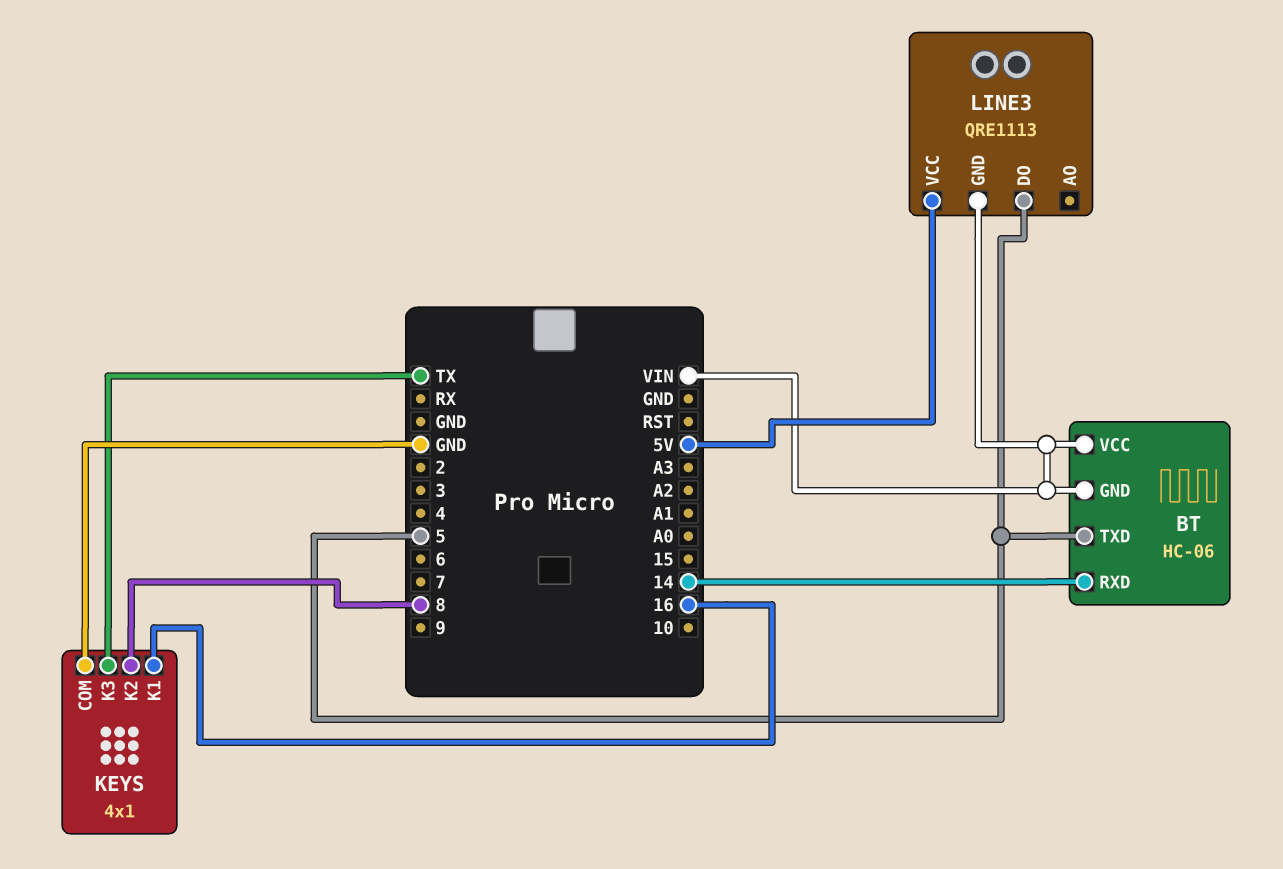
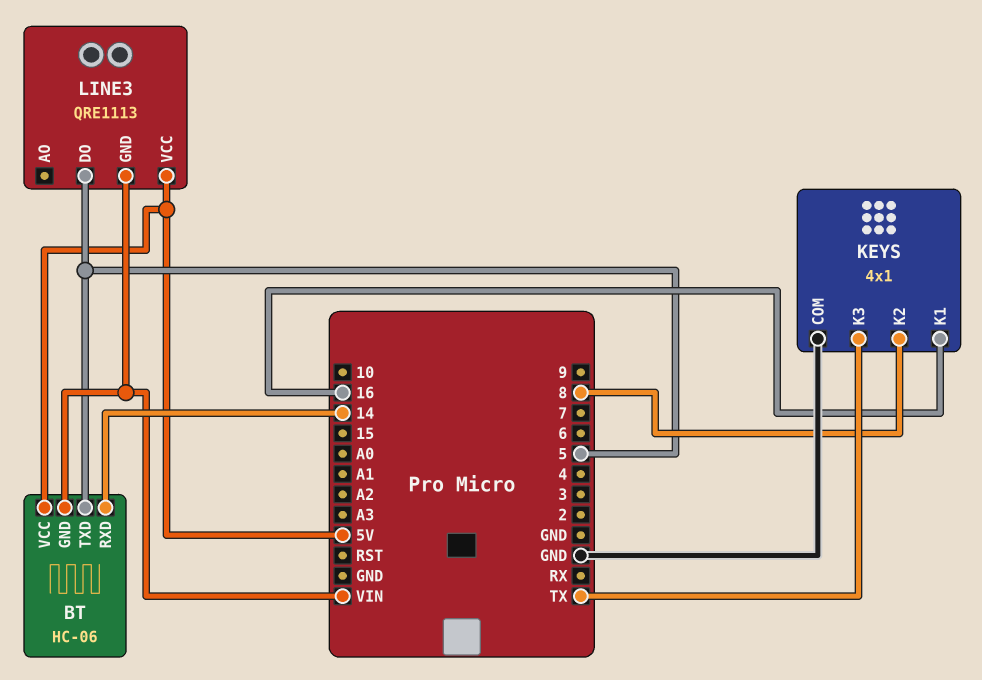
BT pin VCC: VIN -> 5V

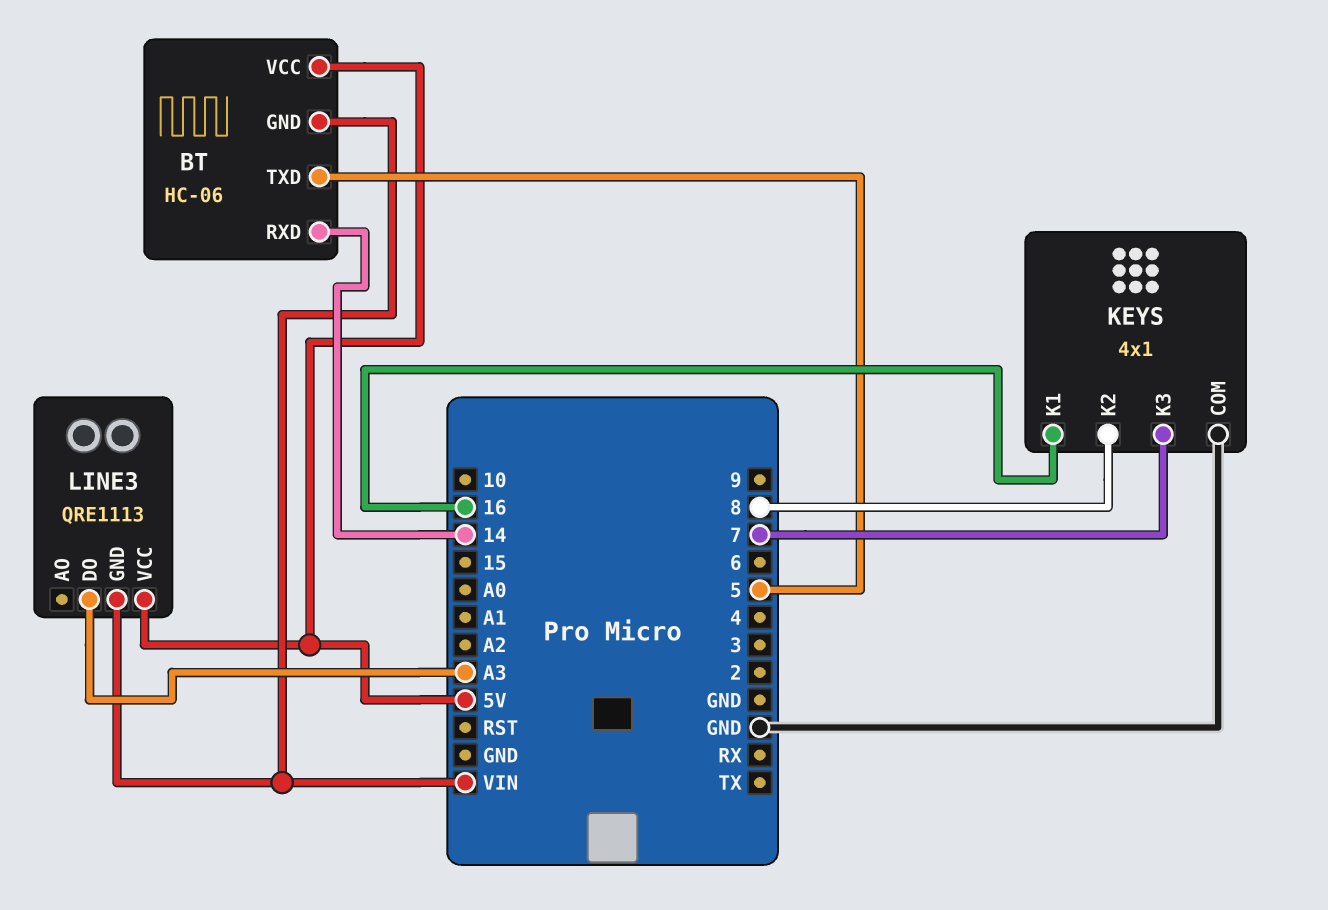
KEYS pin K3: TX -> 7
LINE3 pin DO: 5 -> A3

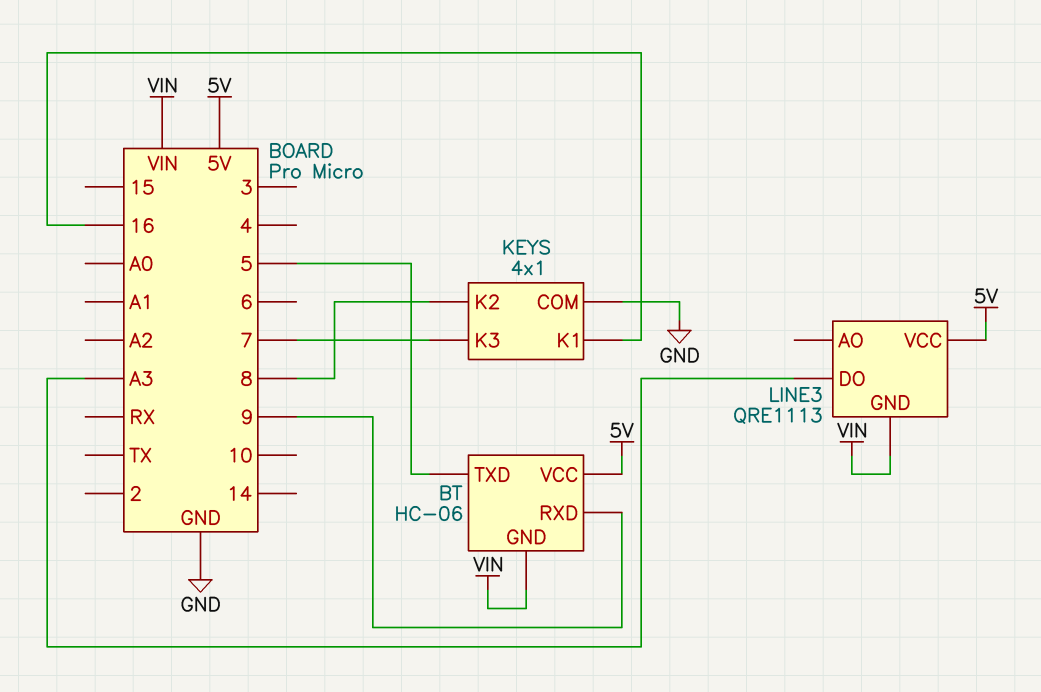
BT pin RXD: 14 -> 9

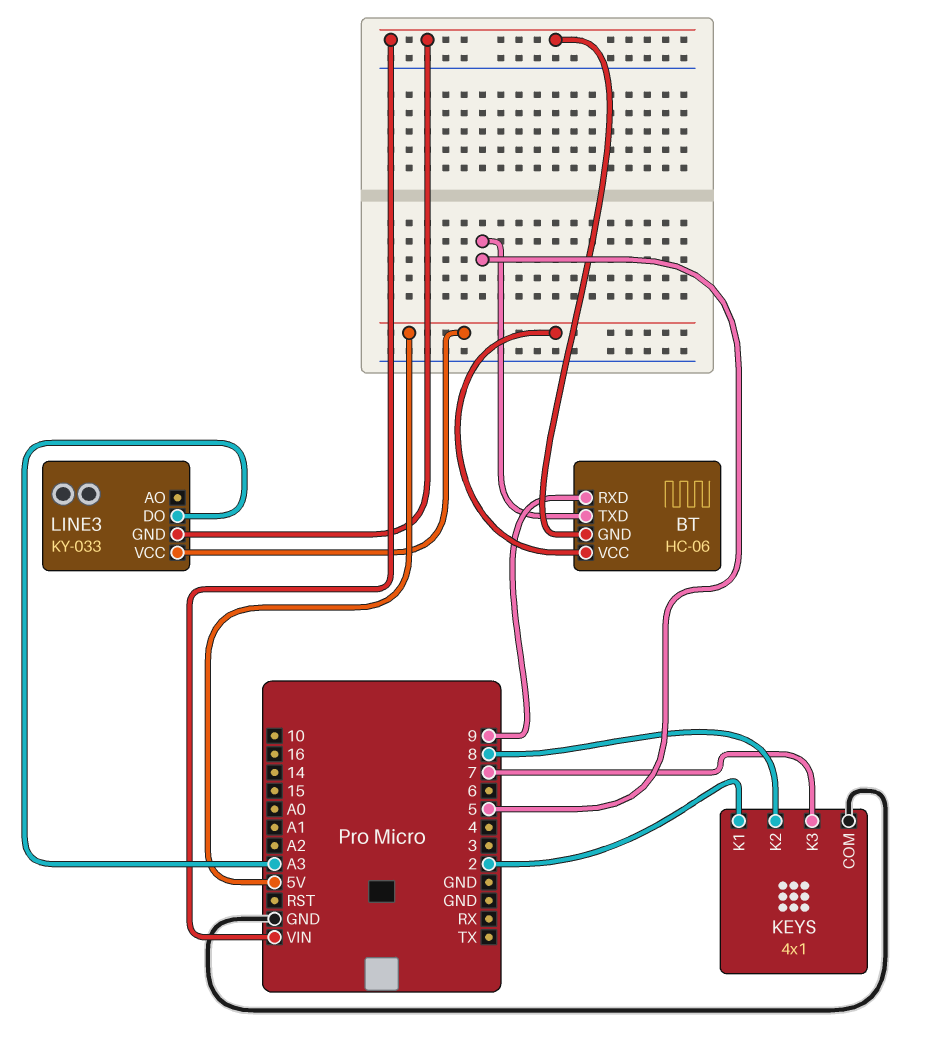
KEYS pin K1: 16 -> 2
LINE3: QRE1113 -> KY-033

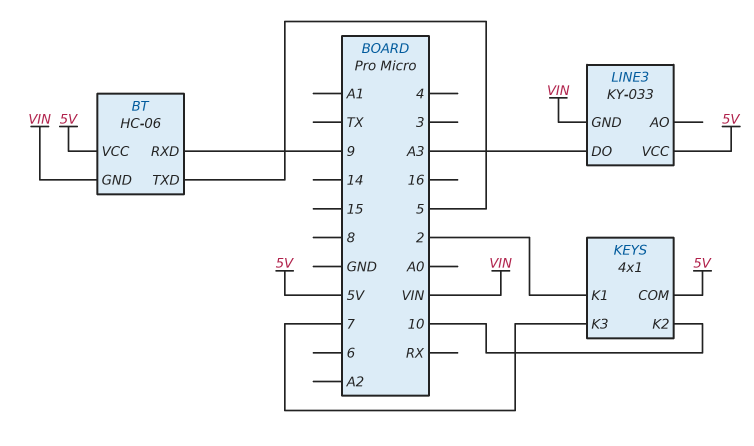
KEYS pin COM: GND -> 5V
KEYS pin K2: 8 -> 10

